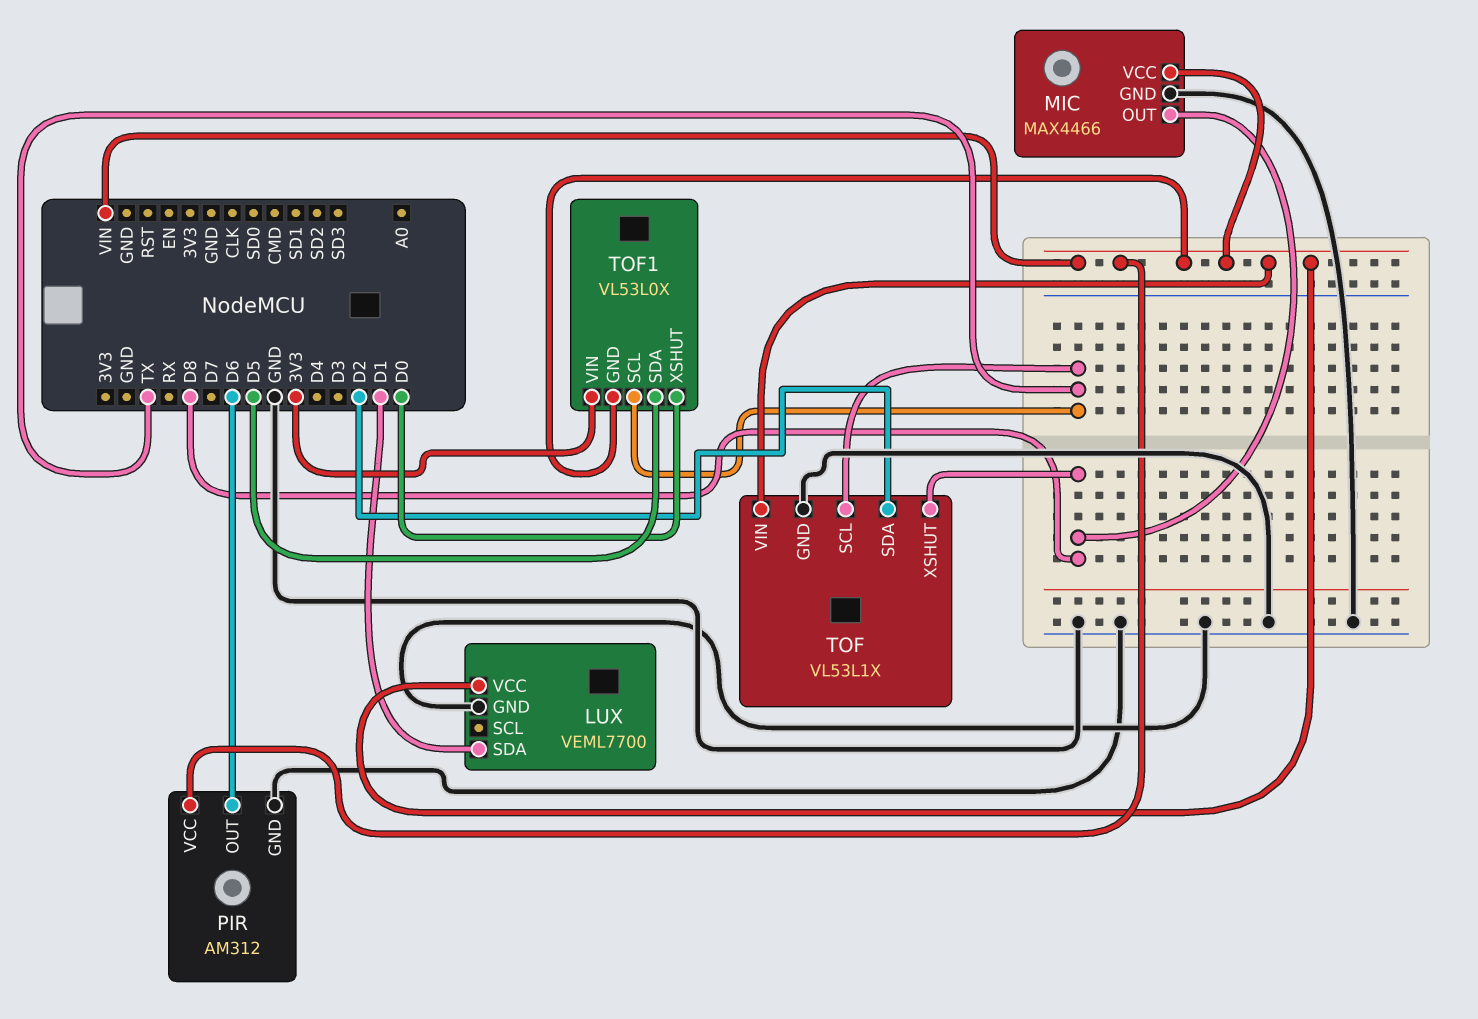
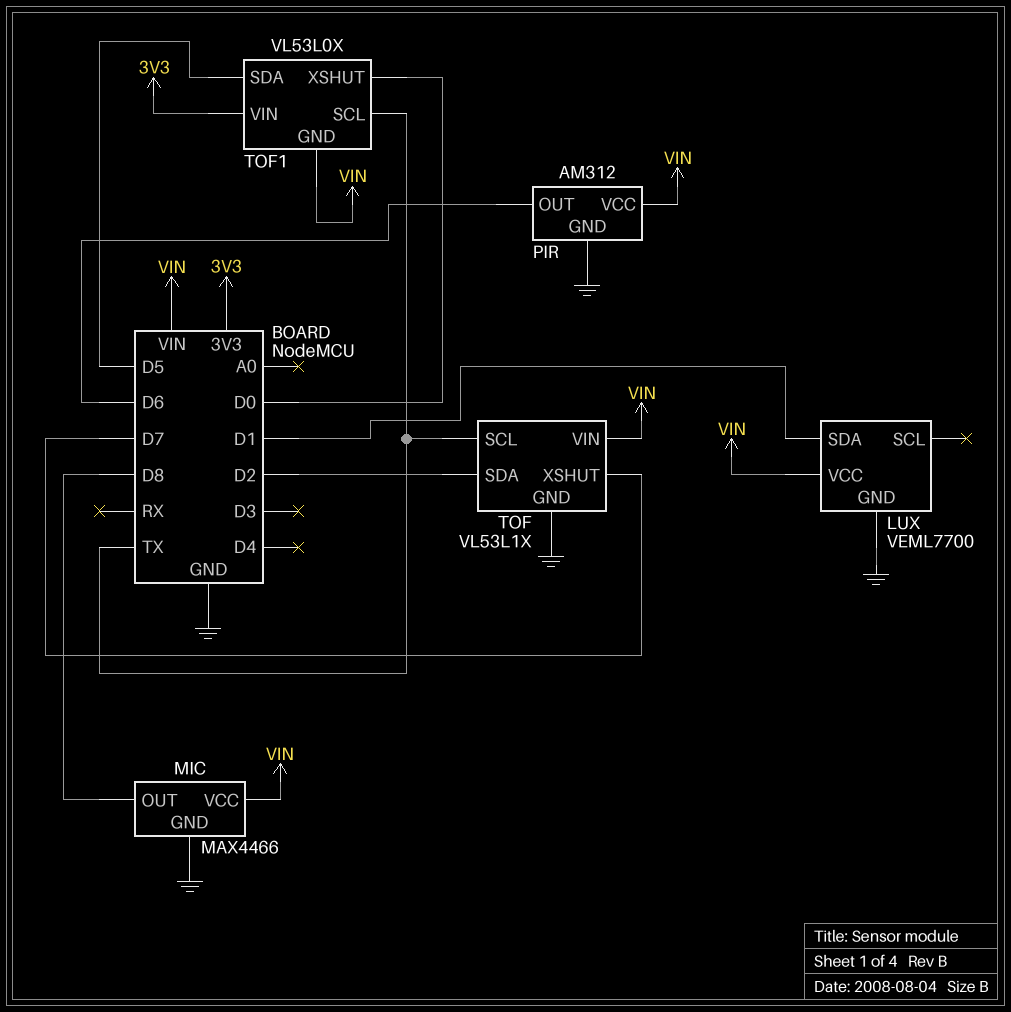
TOF pin XSHUT: D8 -> D7

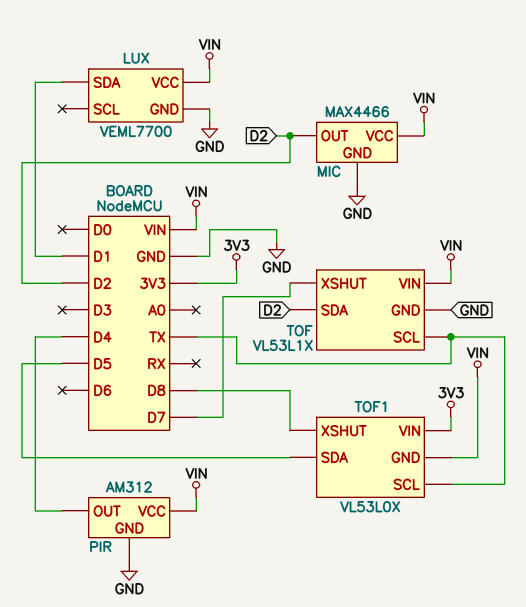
MIC pin OUT: D8 -> D2
PIR pin OUT: D6 -> D4
TOF1 pin XSHUT: D0 -> D8

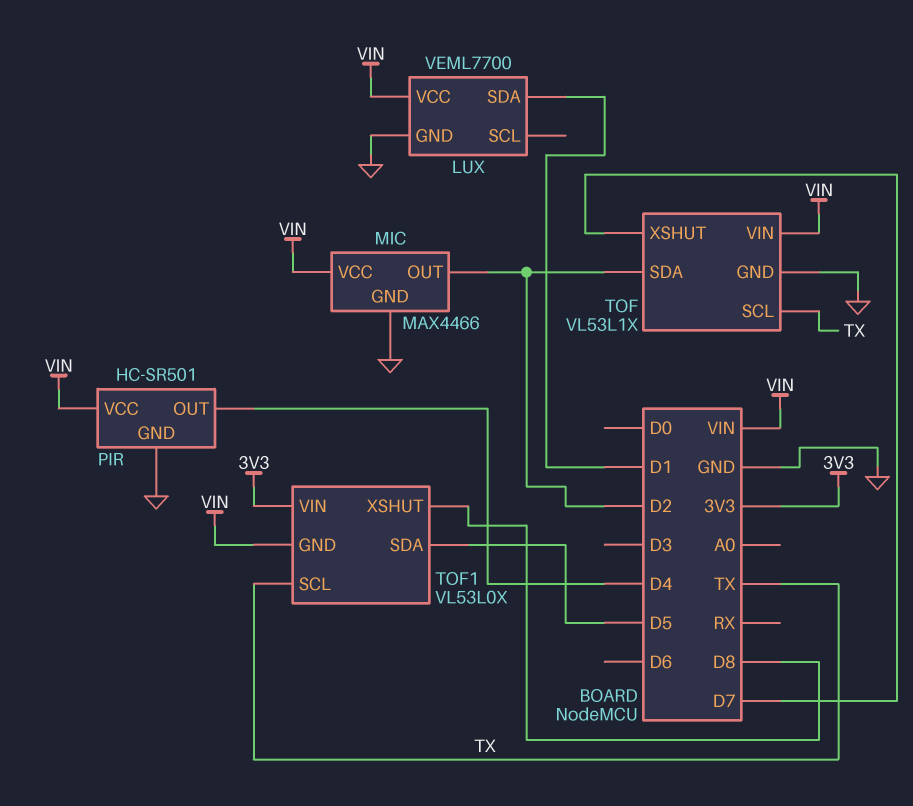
PIR: AM312 -> HC-SR501

